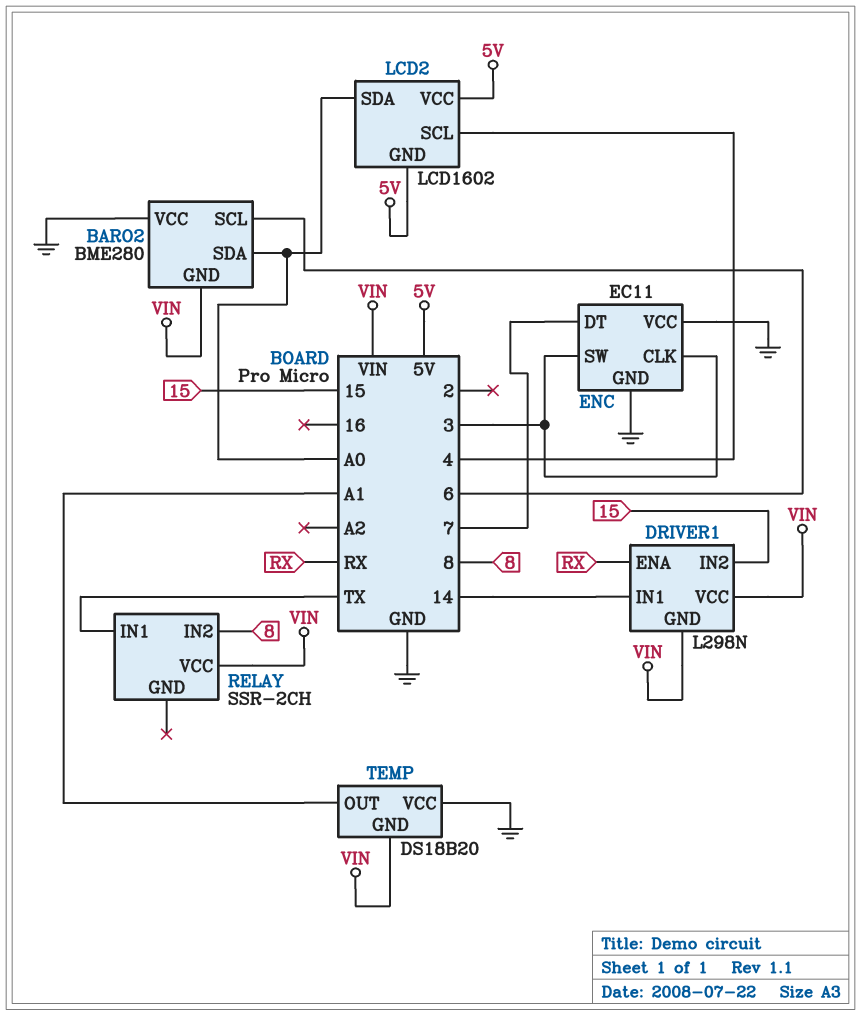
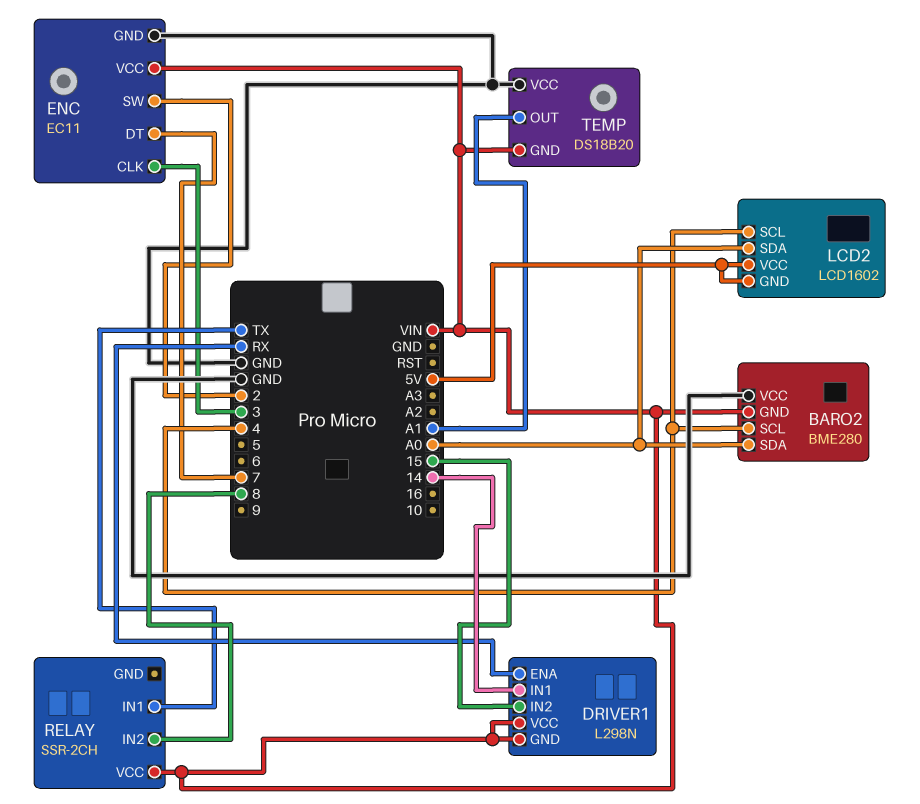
BARO2 pin SCL: 6 -> 4
ENC pin SW: 3 -> 2
ENC pin VCC: GND -> VIN

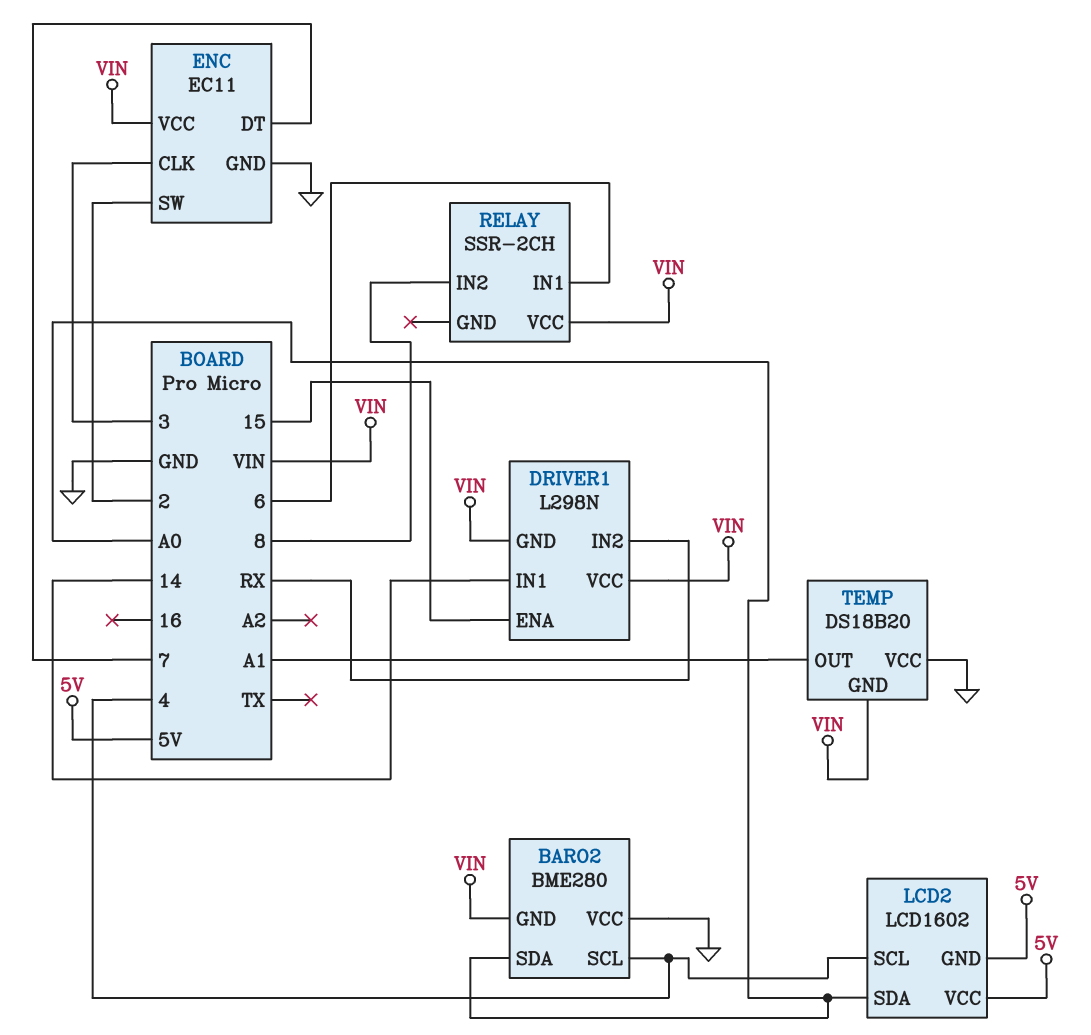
DRIVER1 pin ENA: RX -> 15
DRIVER1 pin IN2: 15 -> RX
RELAY pin IN1: TX -> 6

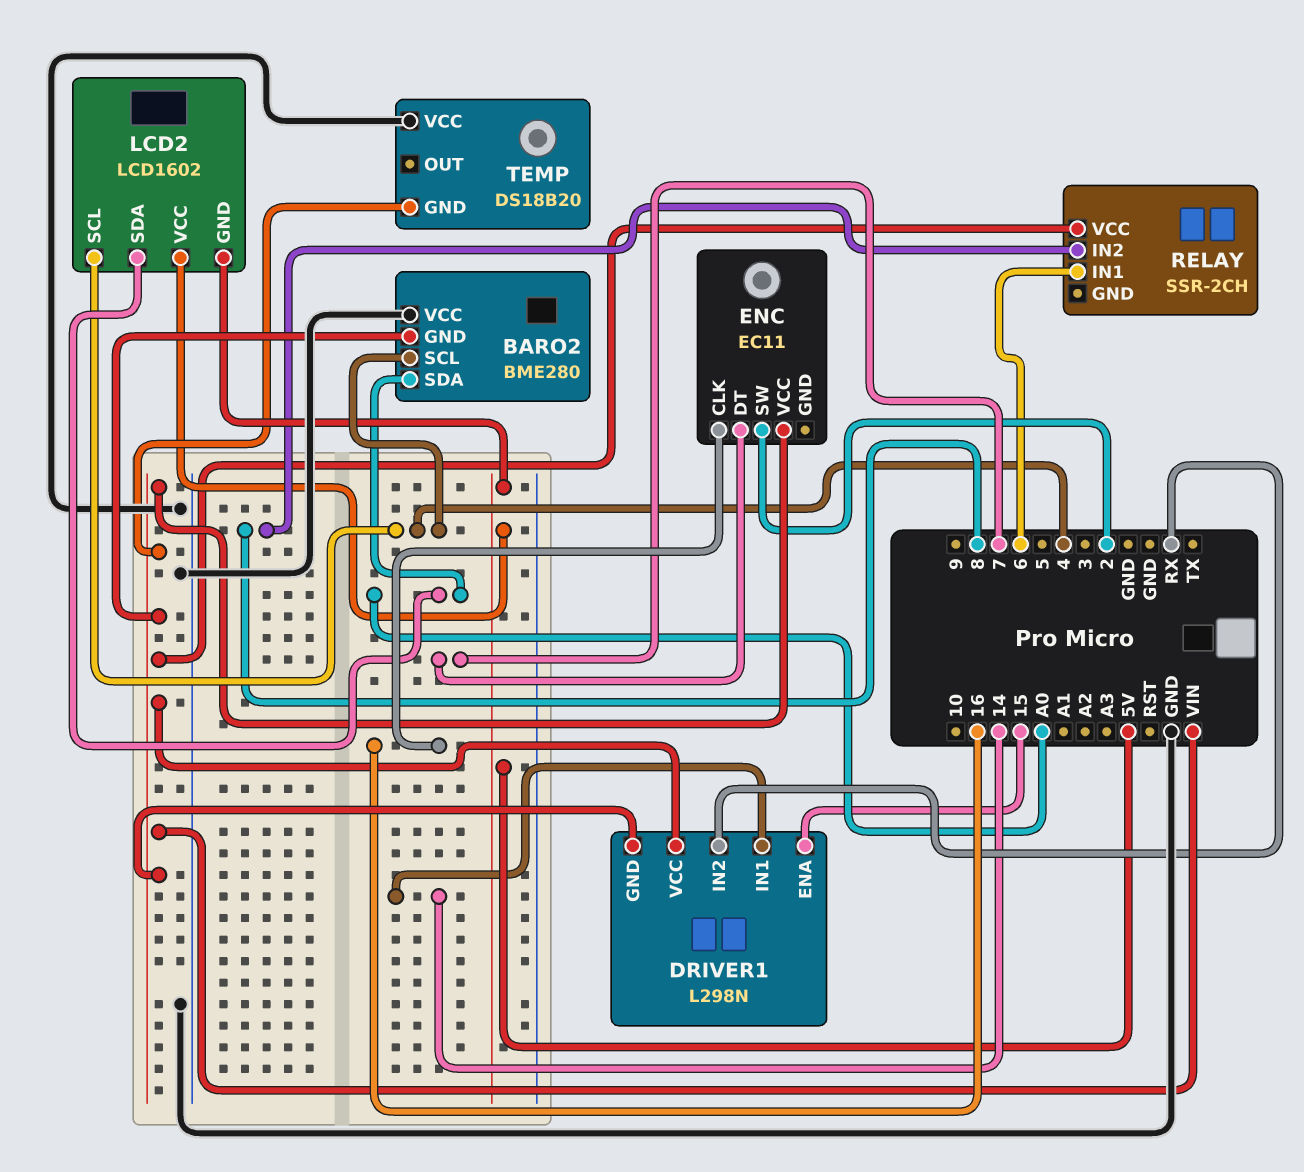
ENC pin CLK: 3 -> 16
ENC pin GND: GND -> none
TEMP pin OUT: A1 -> none

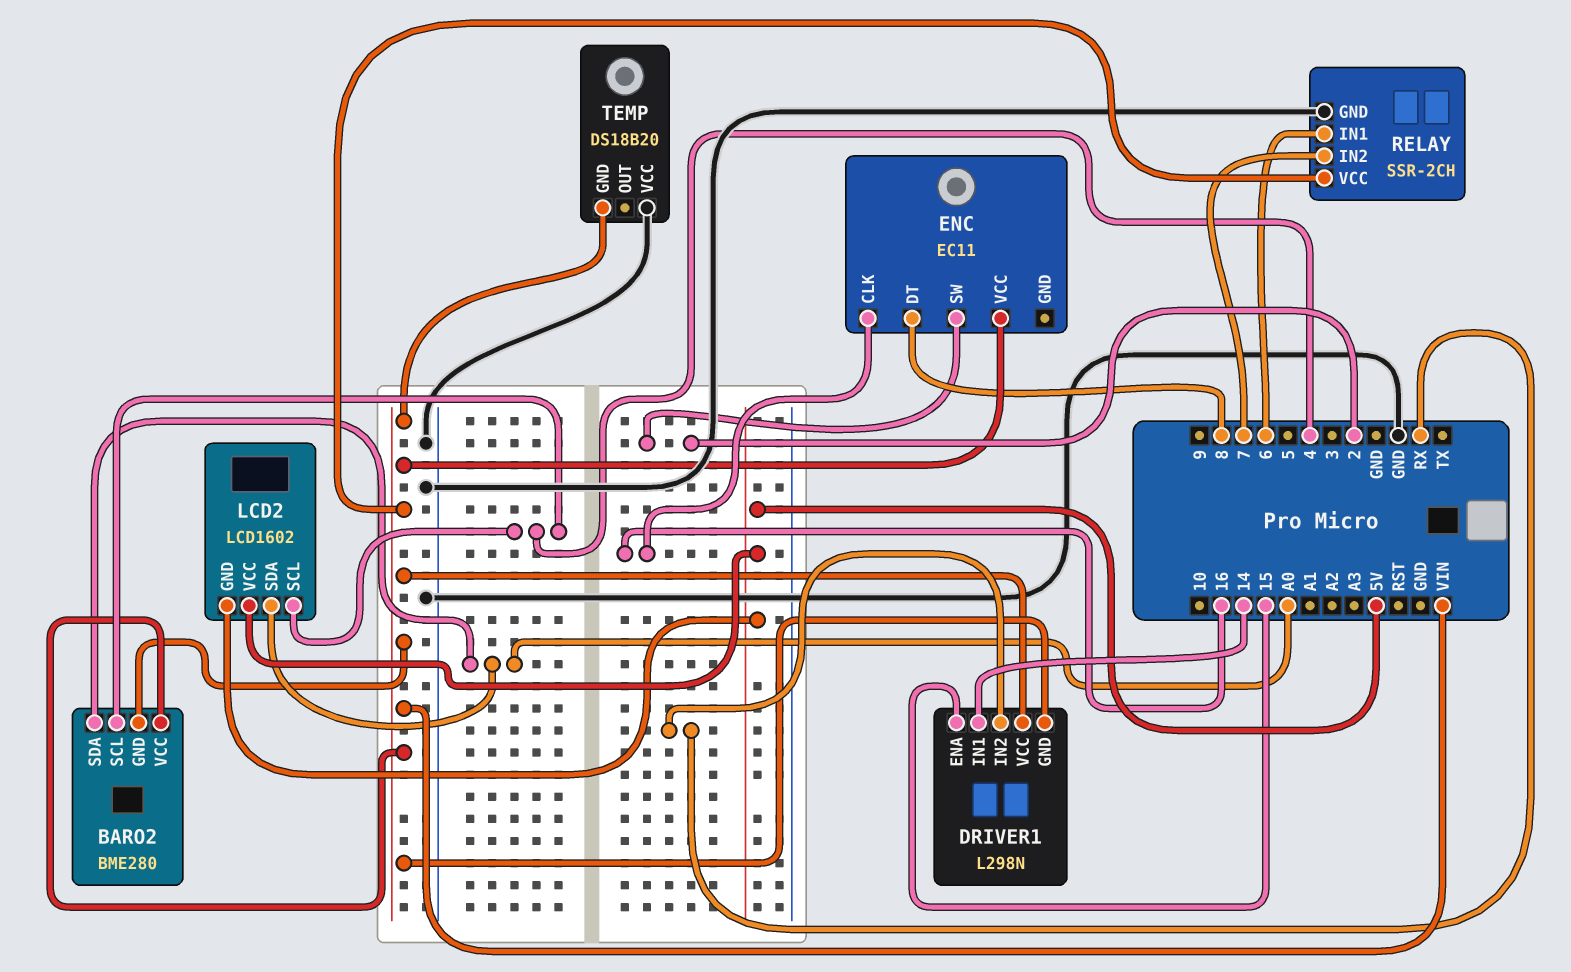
BARO2 pin VCC: GND -> VIN
ENC pin DT: 7 -> 8
RELAY pin GND: none -> GND
RELAY pin IN2: 8 -> 7

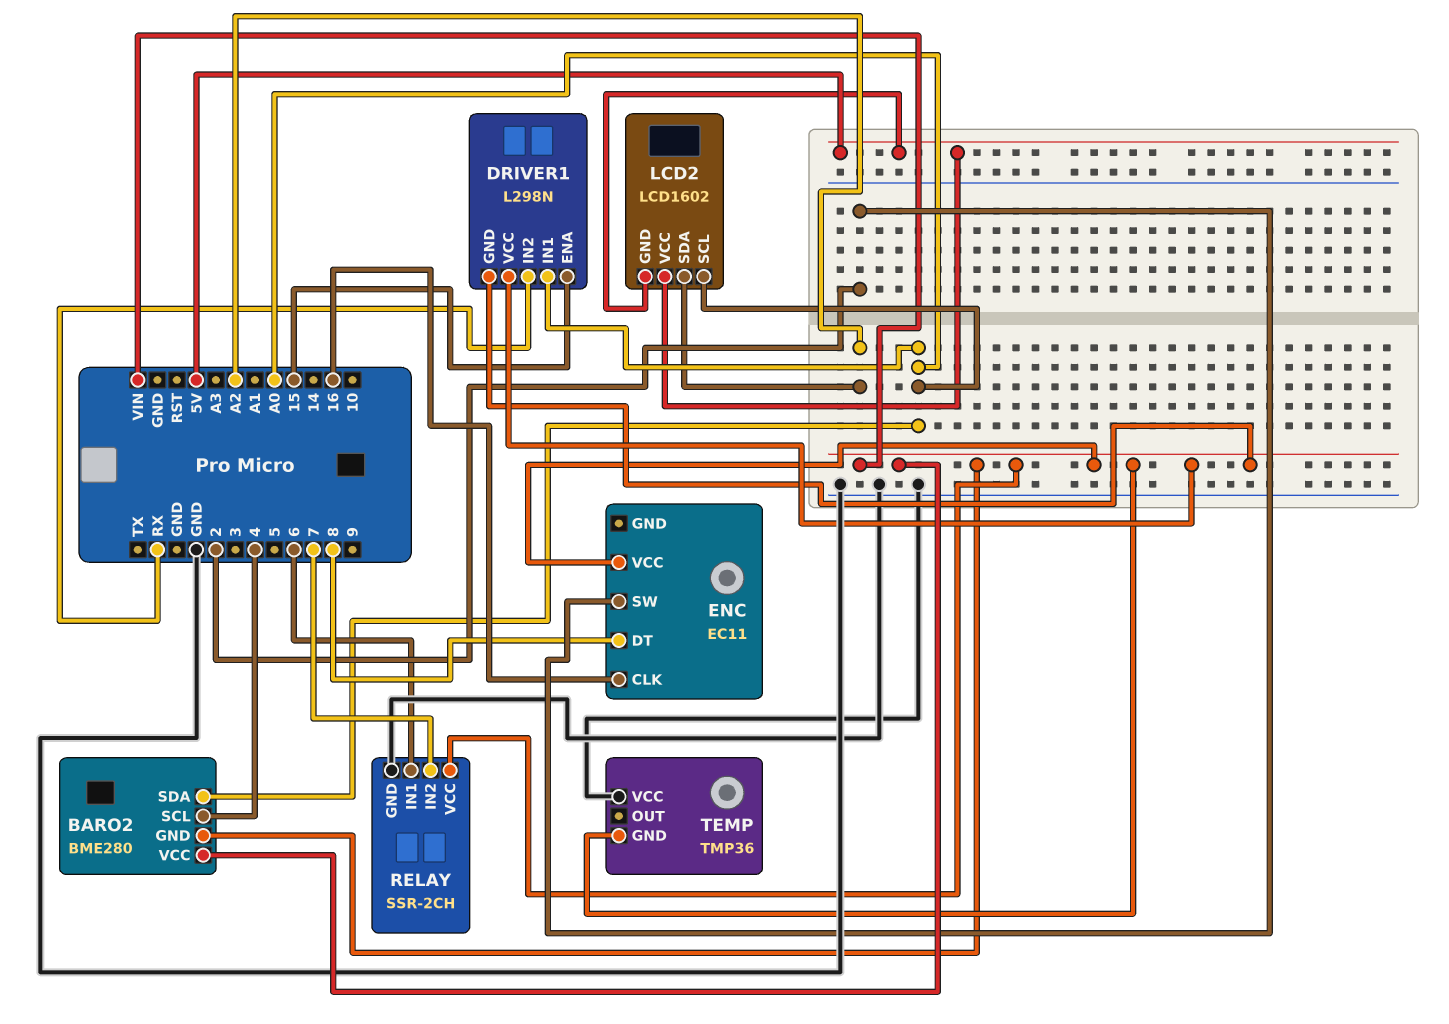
DRIVER1 pin IN1: 14 -> A0
LCD2 pin SCL: 4 -> A0
LCD2 pin SDA: A0 -> A2
TEMP: DS18B20 -> TMP36

